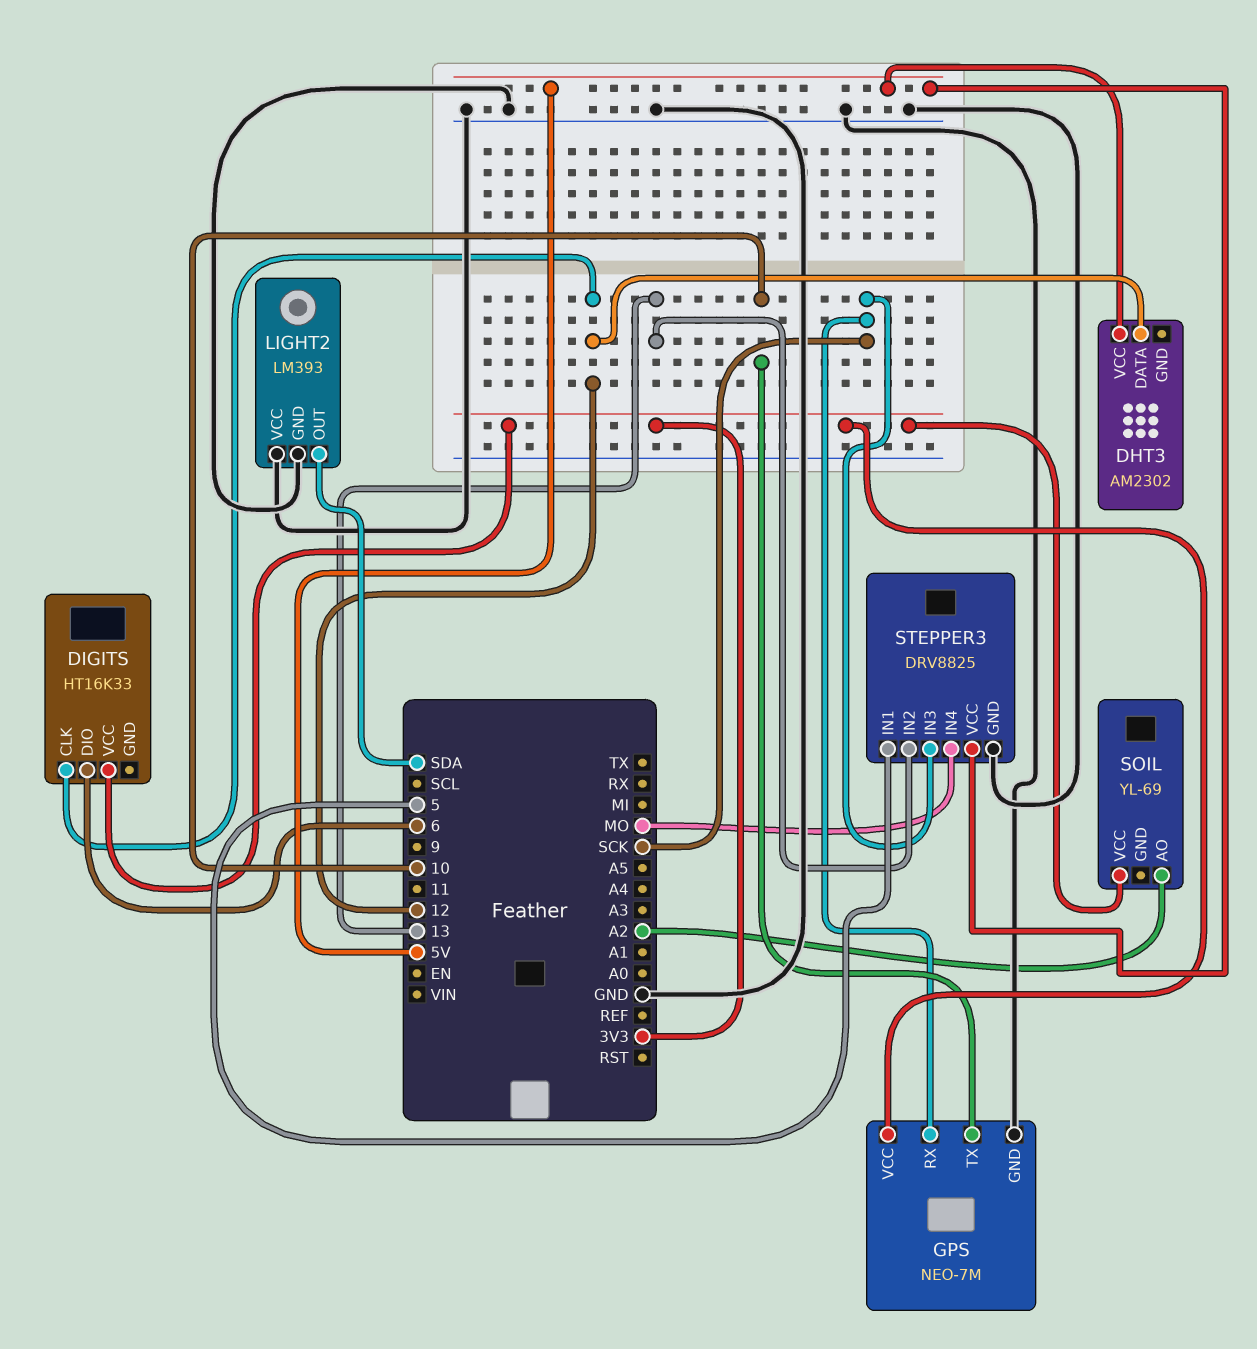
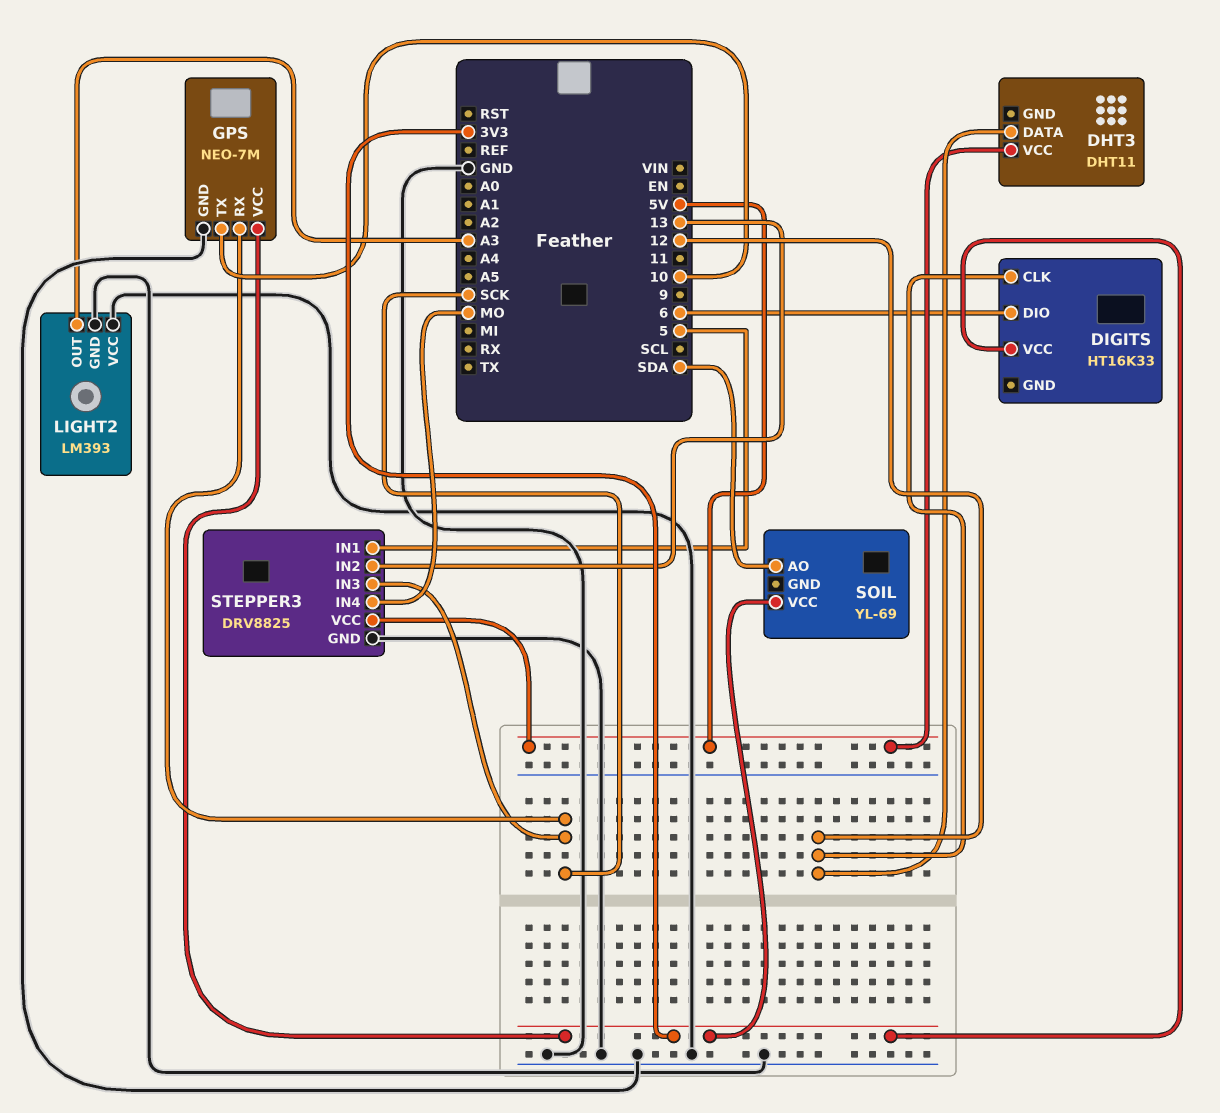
DHT3: AM2302 -> DHT11
LIGHT2 pin OUT: SDA -> A3
SOIL pin AO: A2 -> SDA

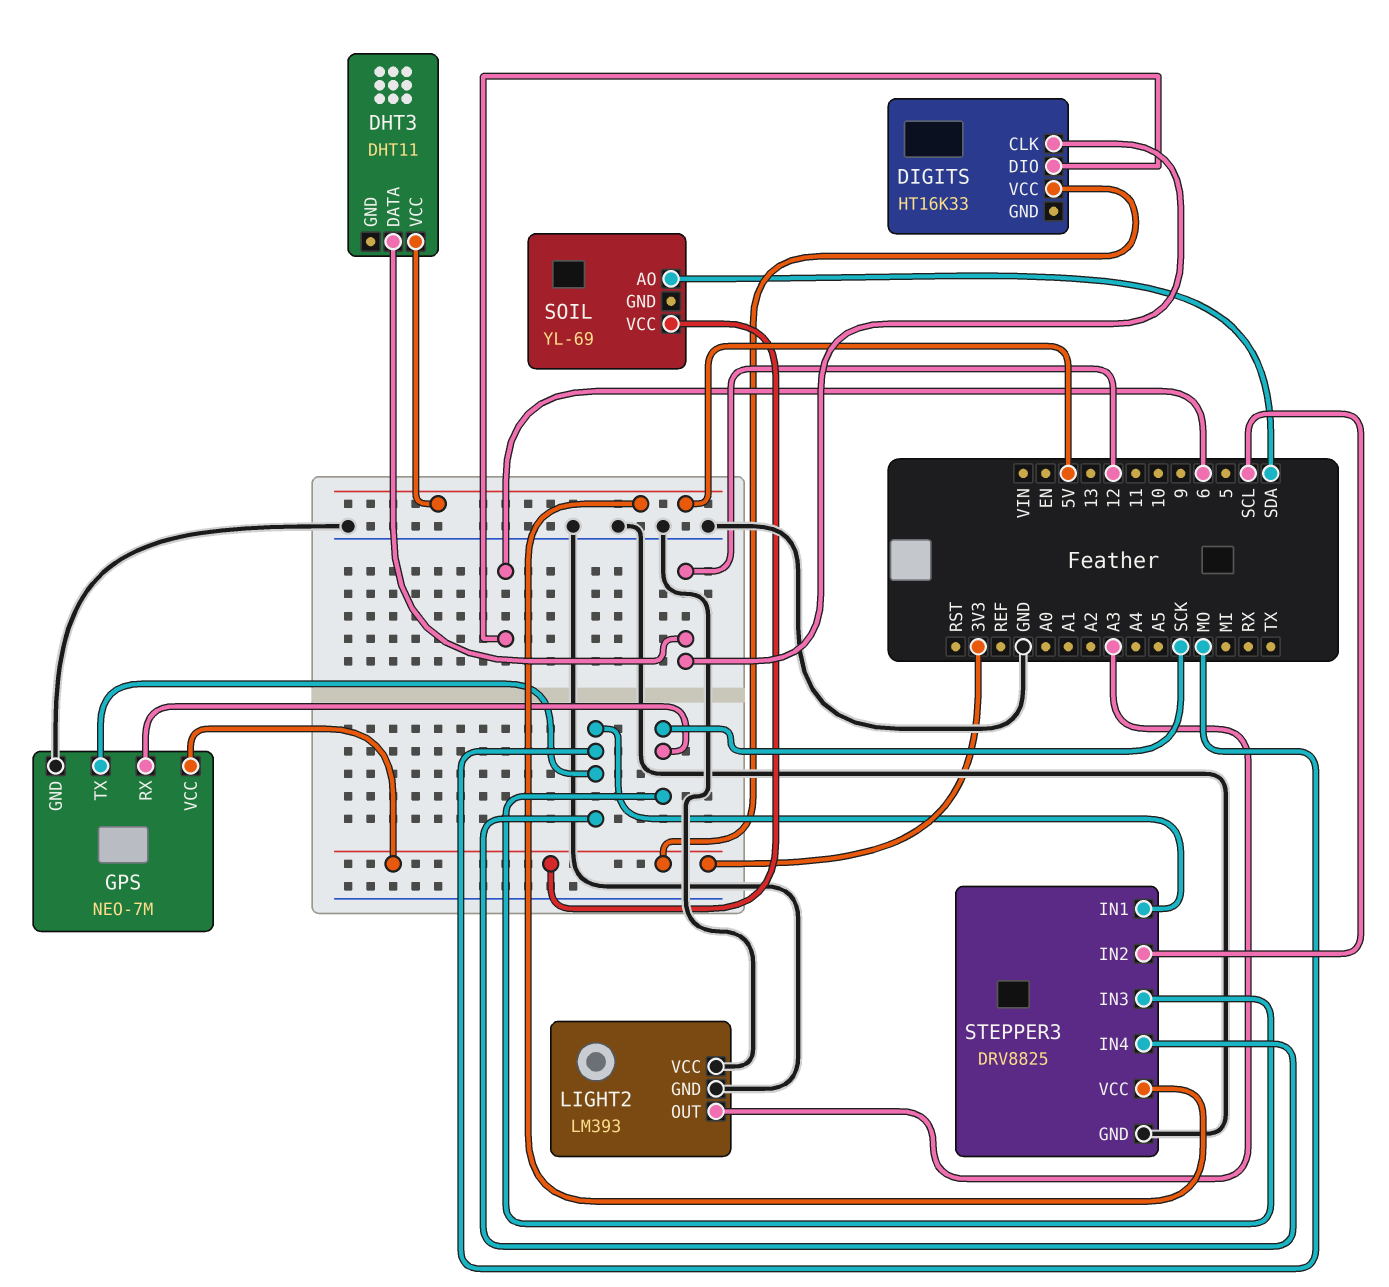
GPS pin TX: 10 -> MO
STEPPER3 pin IN1: 5 -> MO
STEPPER3 pin IN2: 13 -> SCL

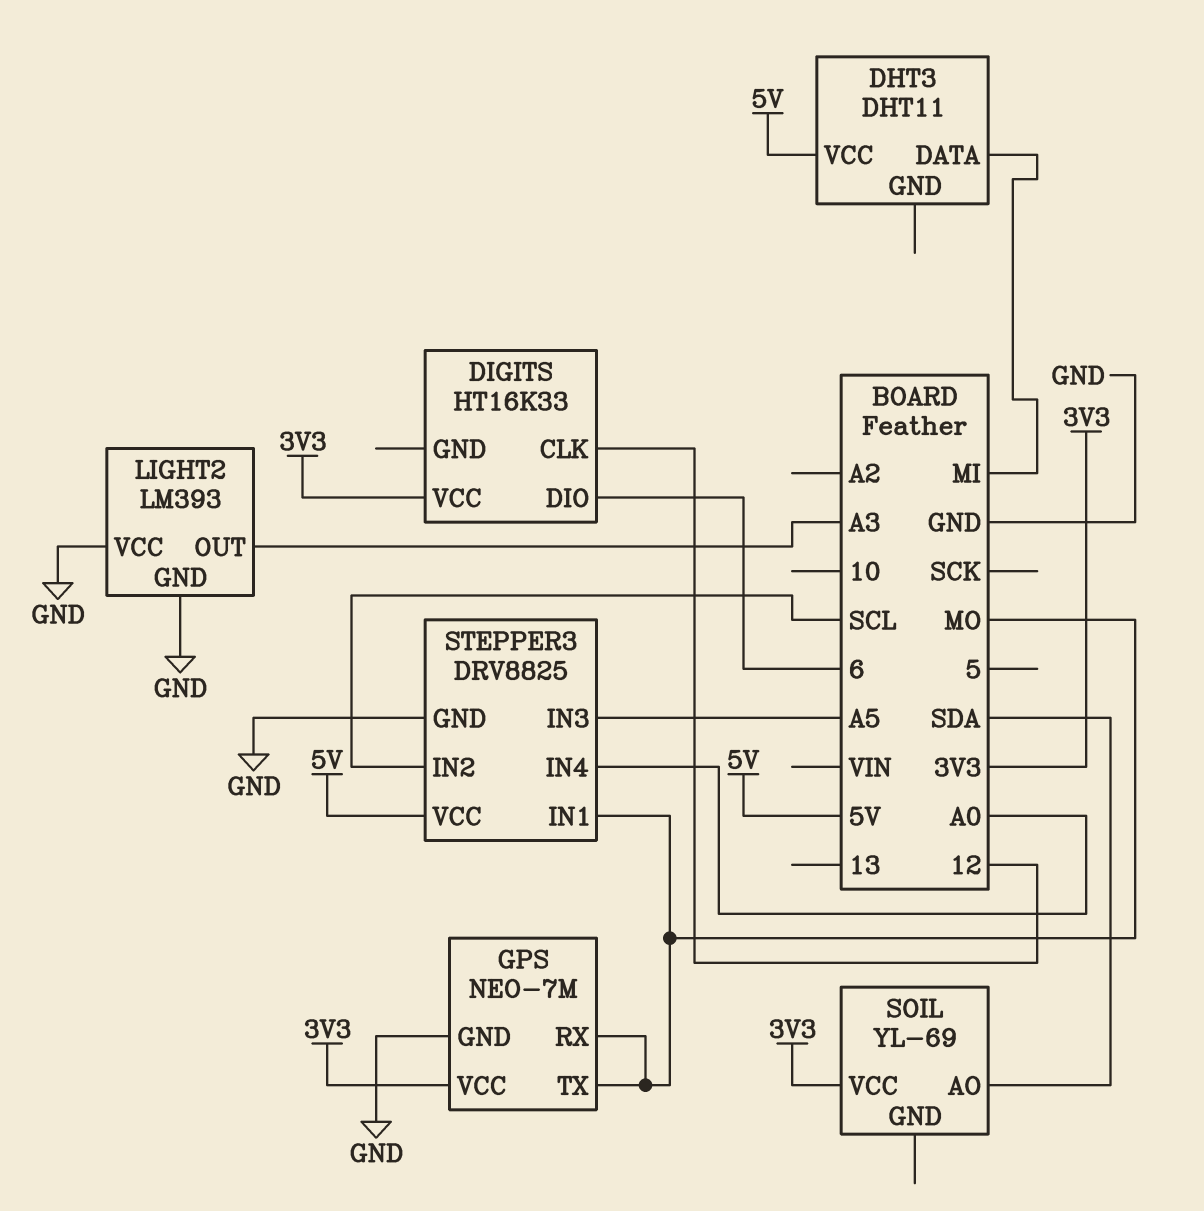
DHT3 pin DATA: 12 -> MI
GPS pin RX: SCK -> MO
STEPPER3 pin IN3: SCK -> A5
STEPPER3 pin IN4: MO -> A0

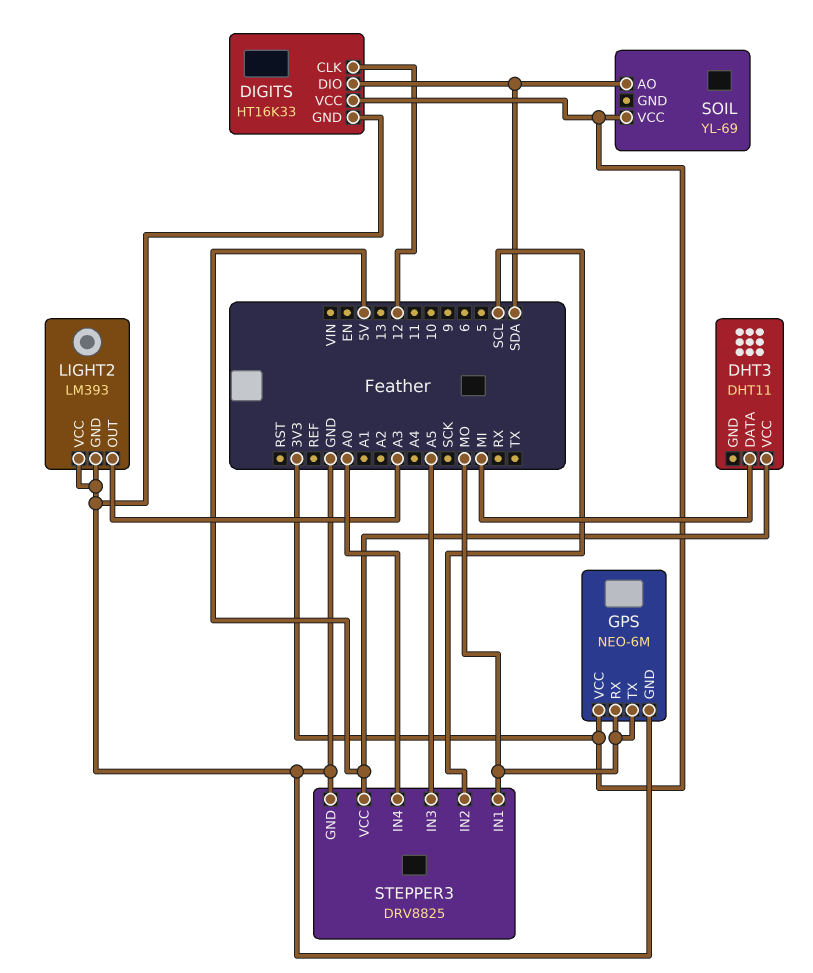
DIGITS pin DIO: 6 -> SDA
DIGITS pin GND: none -> GND
GPS: NEO-7M -> NEO-6M

